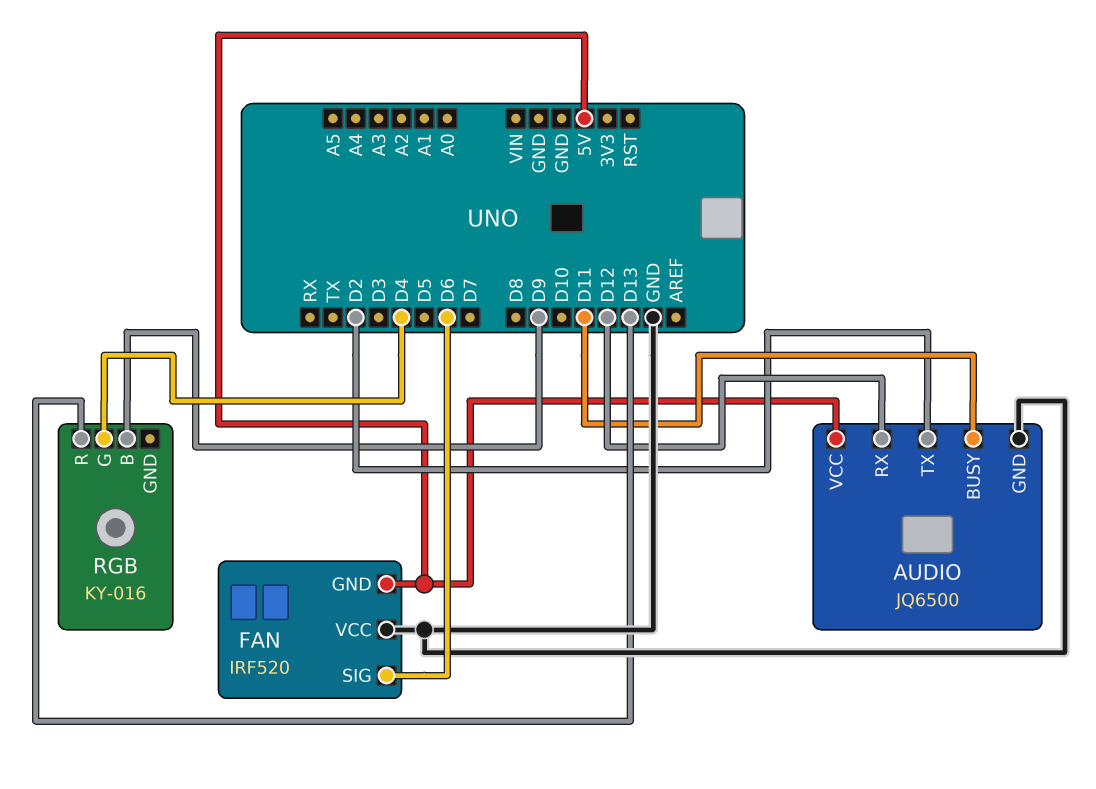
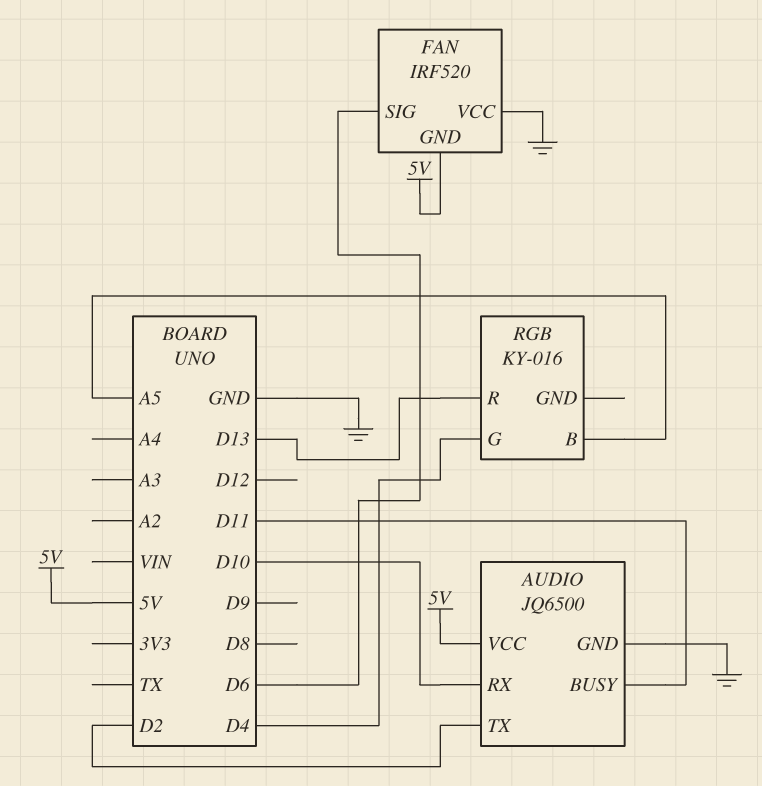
AUDIO pin RX: D12 -> D10
RGB pin B: D9 -> A5

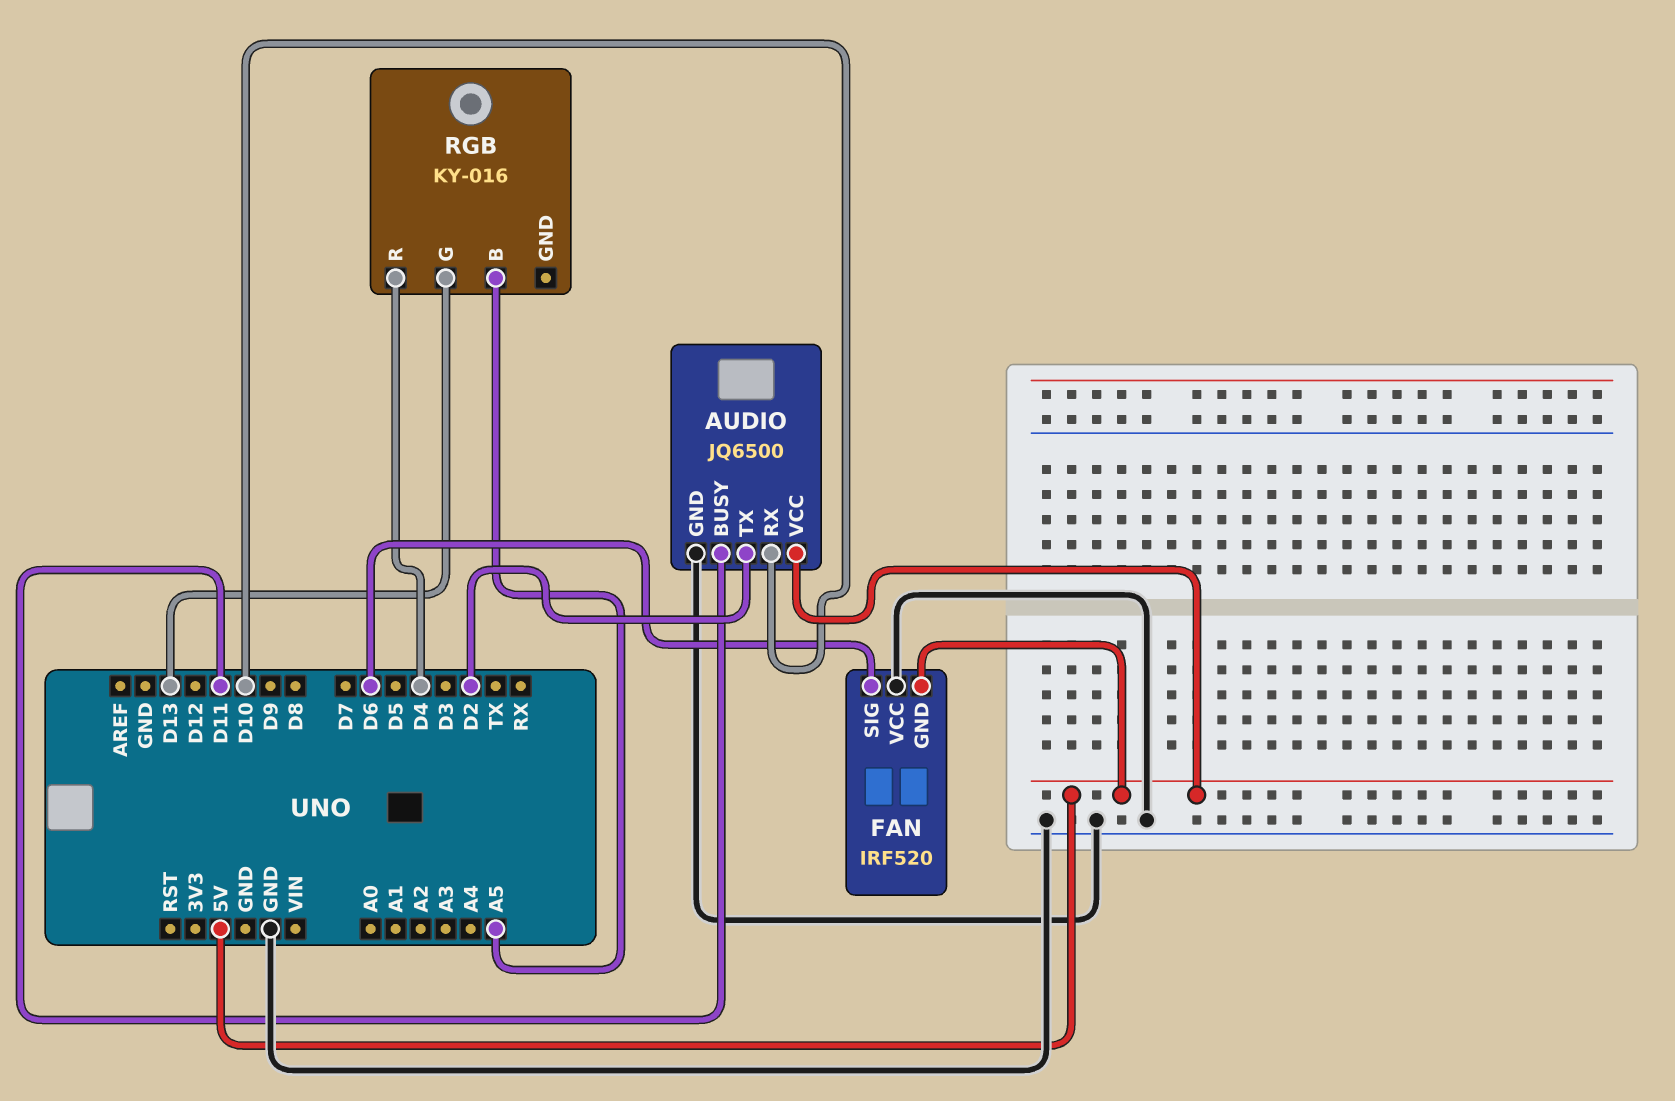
RGB pin G: D4 -> D13
RGB pin R: D13 -> D4

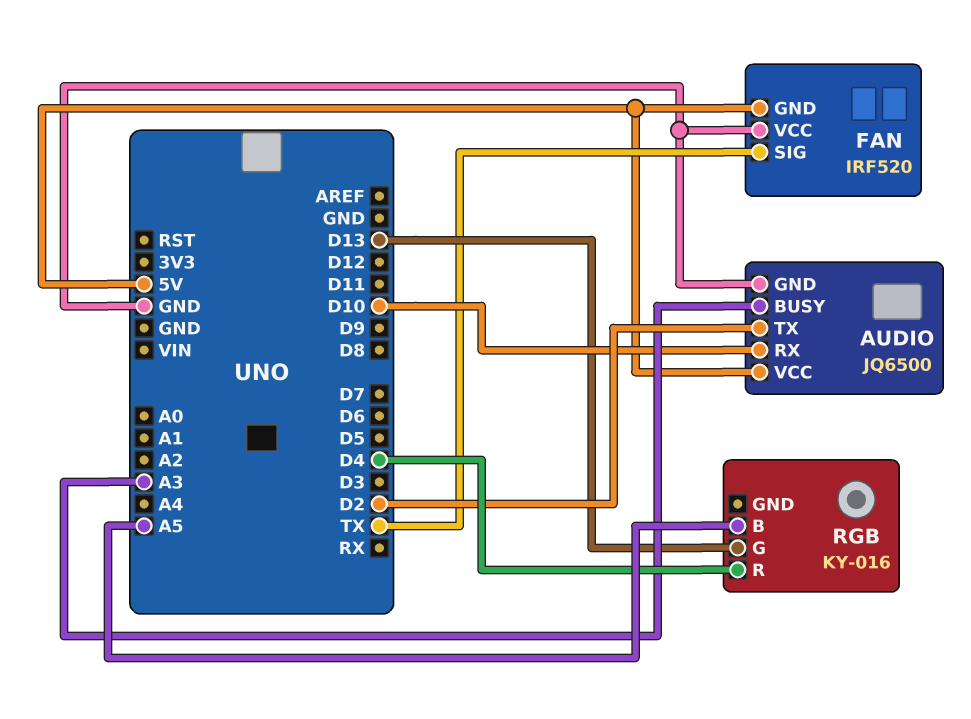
AUDIO pin BUSY: D11 -> A3
FAN pin SIG: D6 -> TX

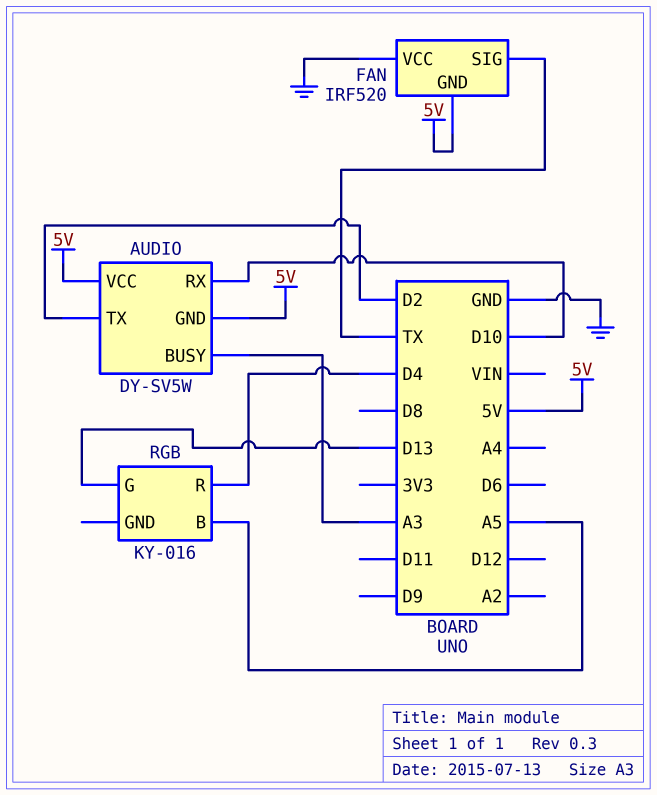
AUDIO: JQ6500 -> DY-SV5W
AUDIO pin GND: GND -> 5V

